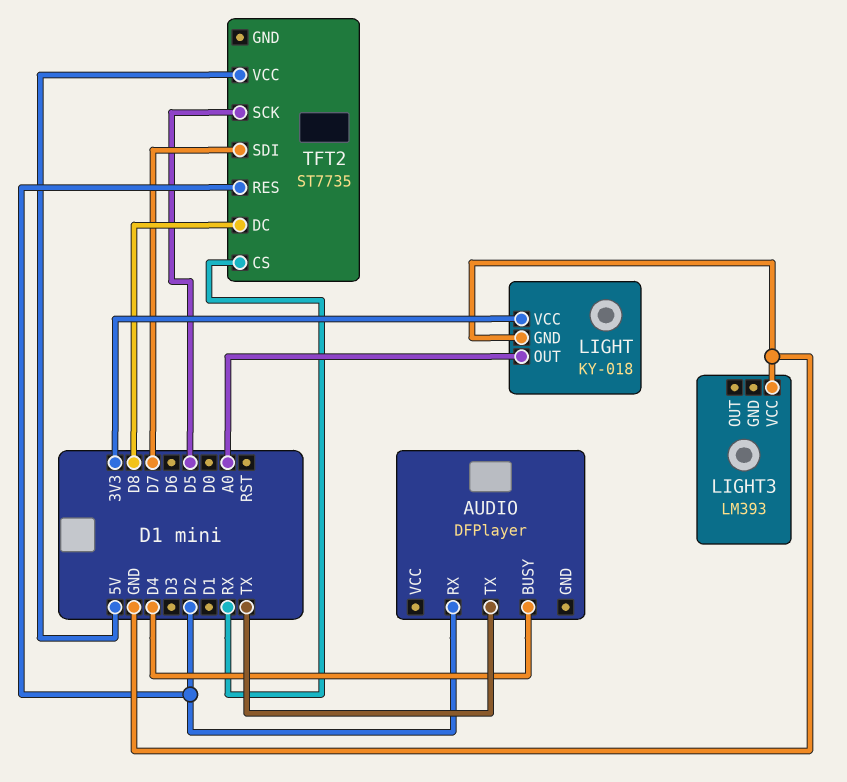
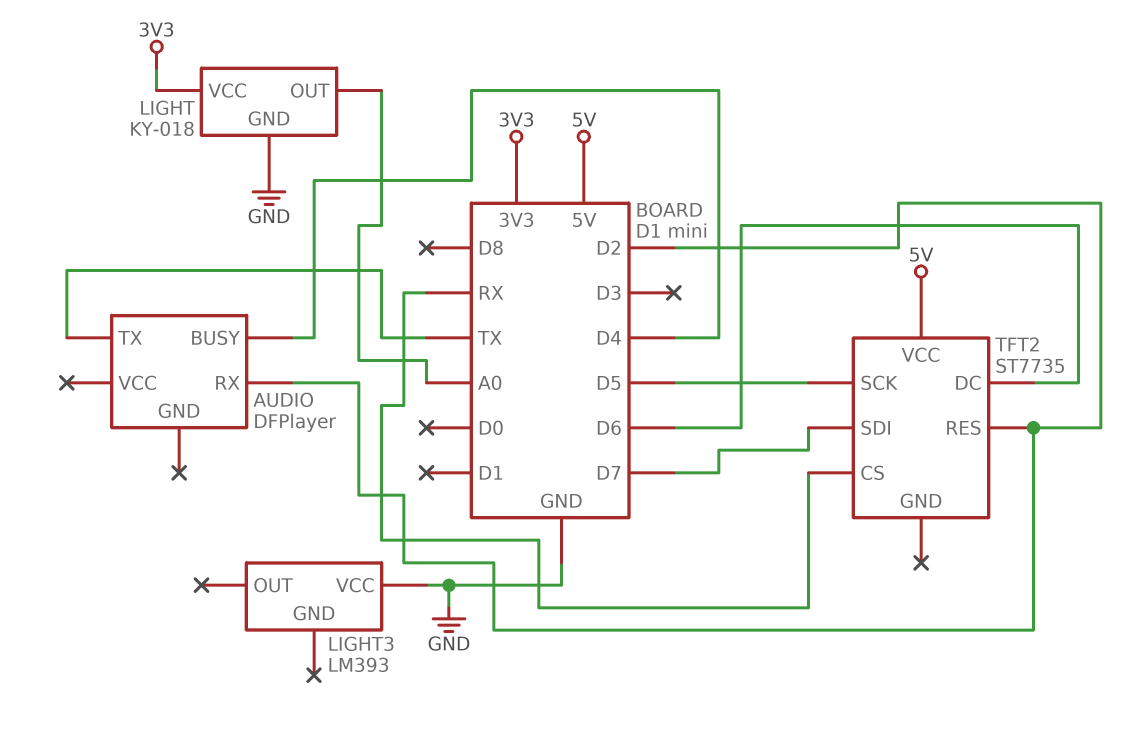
TFT2 pin DC: D8 -> D6

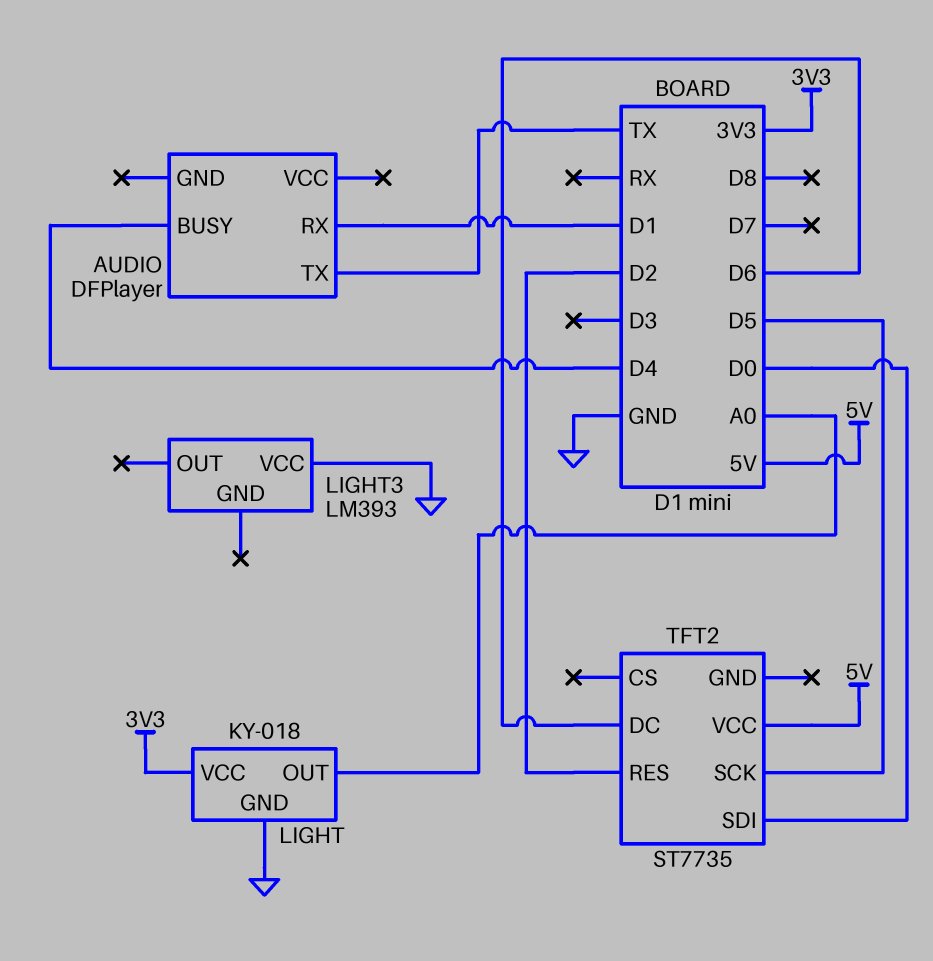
AUDIO pin RX: D2 -> D1
TFT2 pin CS: RX -> none
TFT2 pin SDI: D7 -> D0

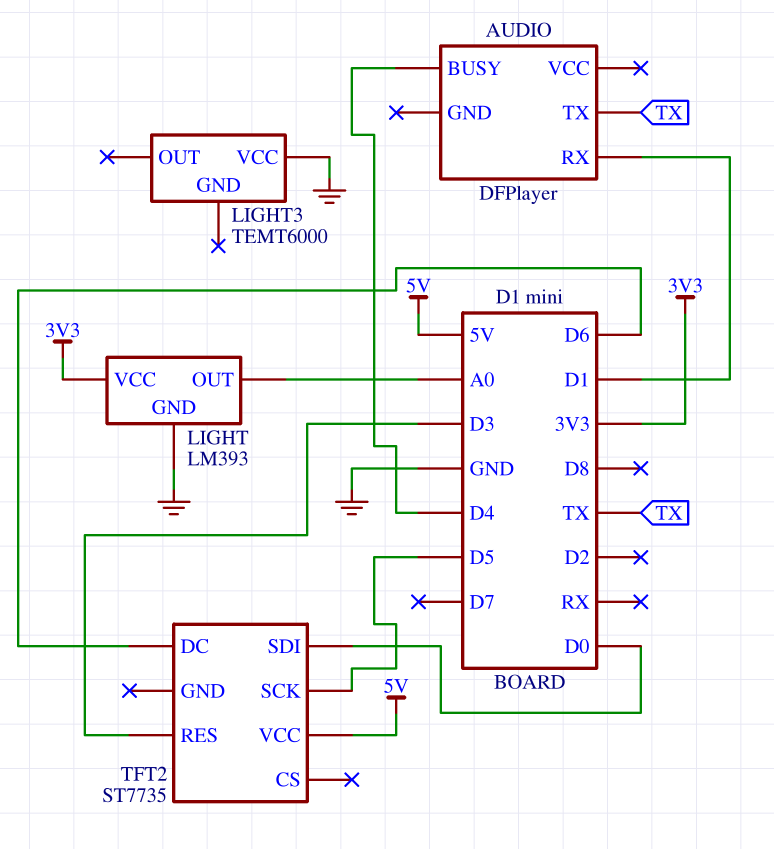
LIGHT: KY-018 -> LM393
LIGHT3: LM393 -> TEMT6000
TFT2 pin RES: D2 -> D3

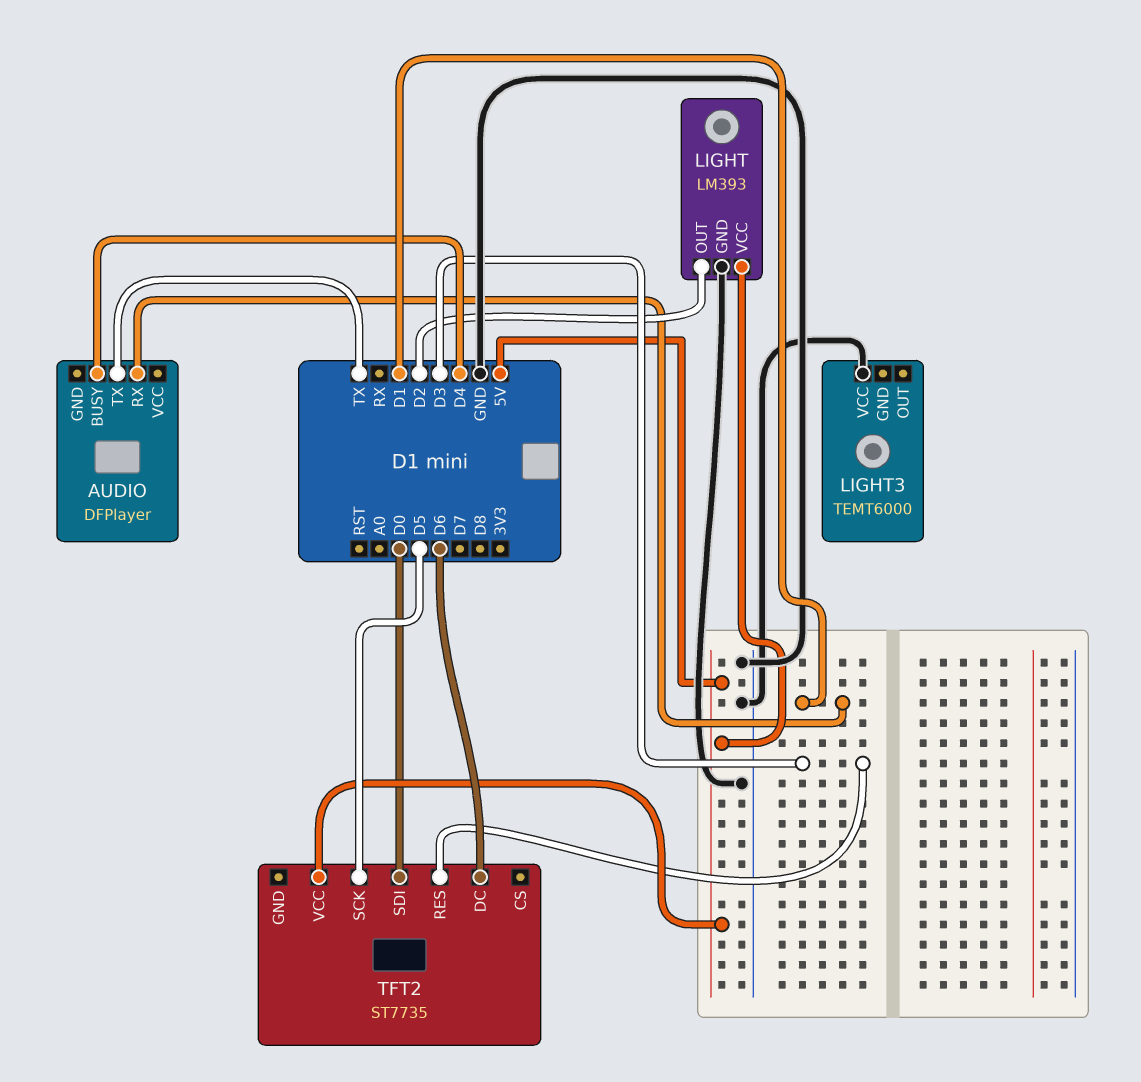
LIGHT pin OUT: A0 -> D2
LIGHT pin VCC: 3V3 -> 5V

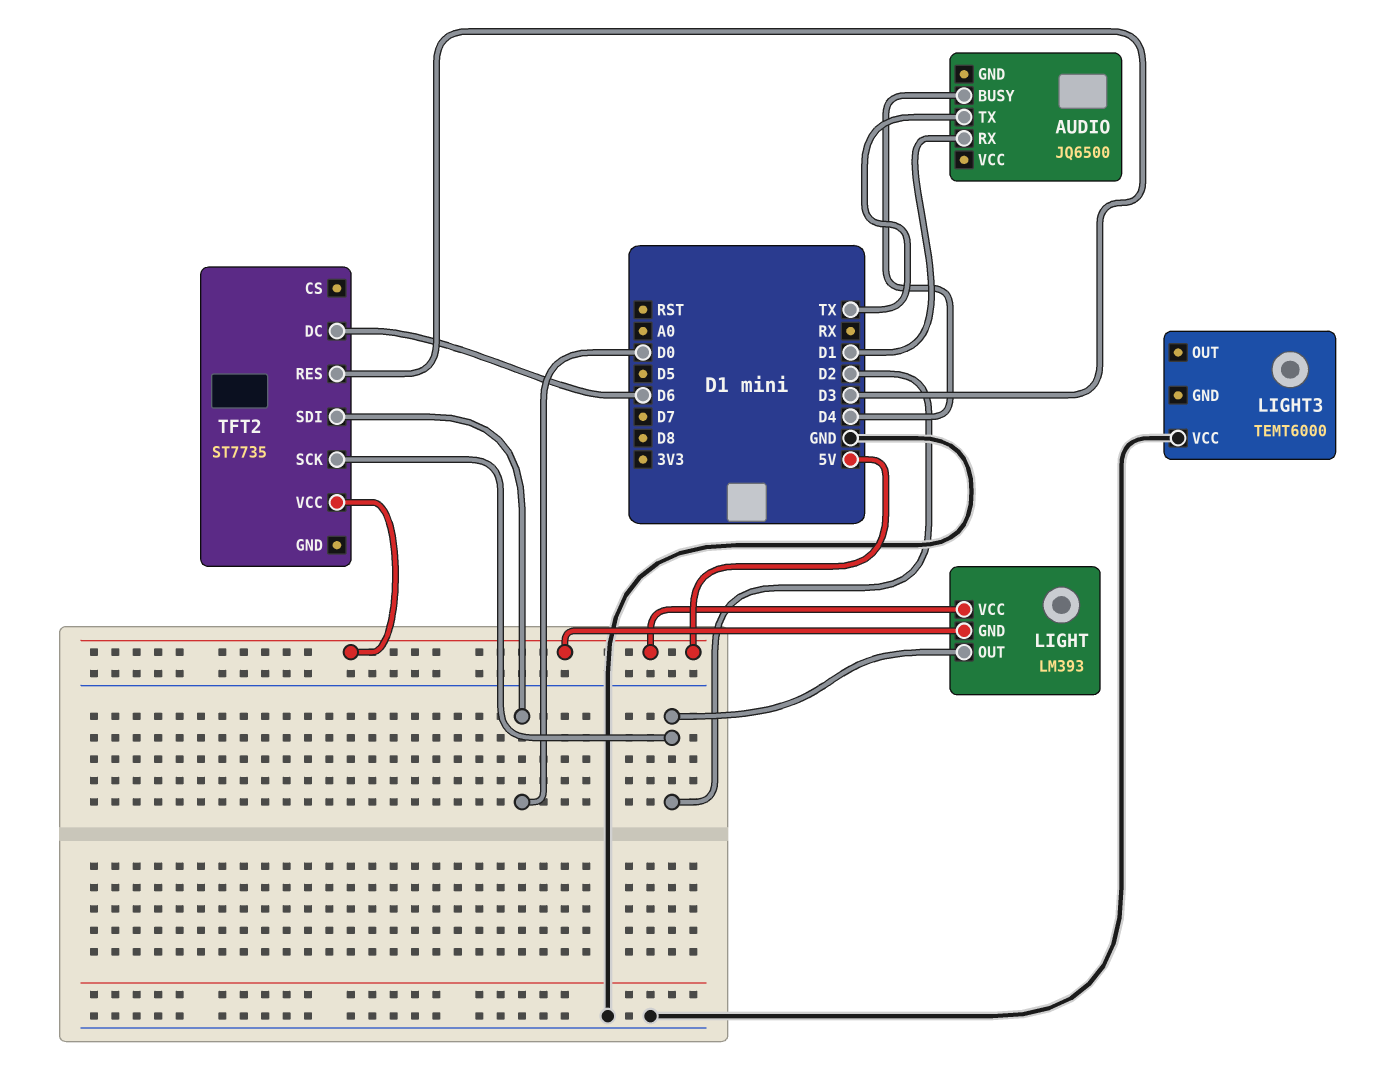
AUDIO: DFPlayer -> JQ6500
LIGHT pin GND: GND -> 5V
TFT2 pin SCK: D5 -> D2

